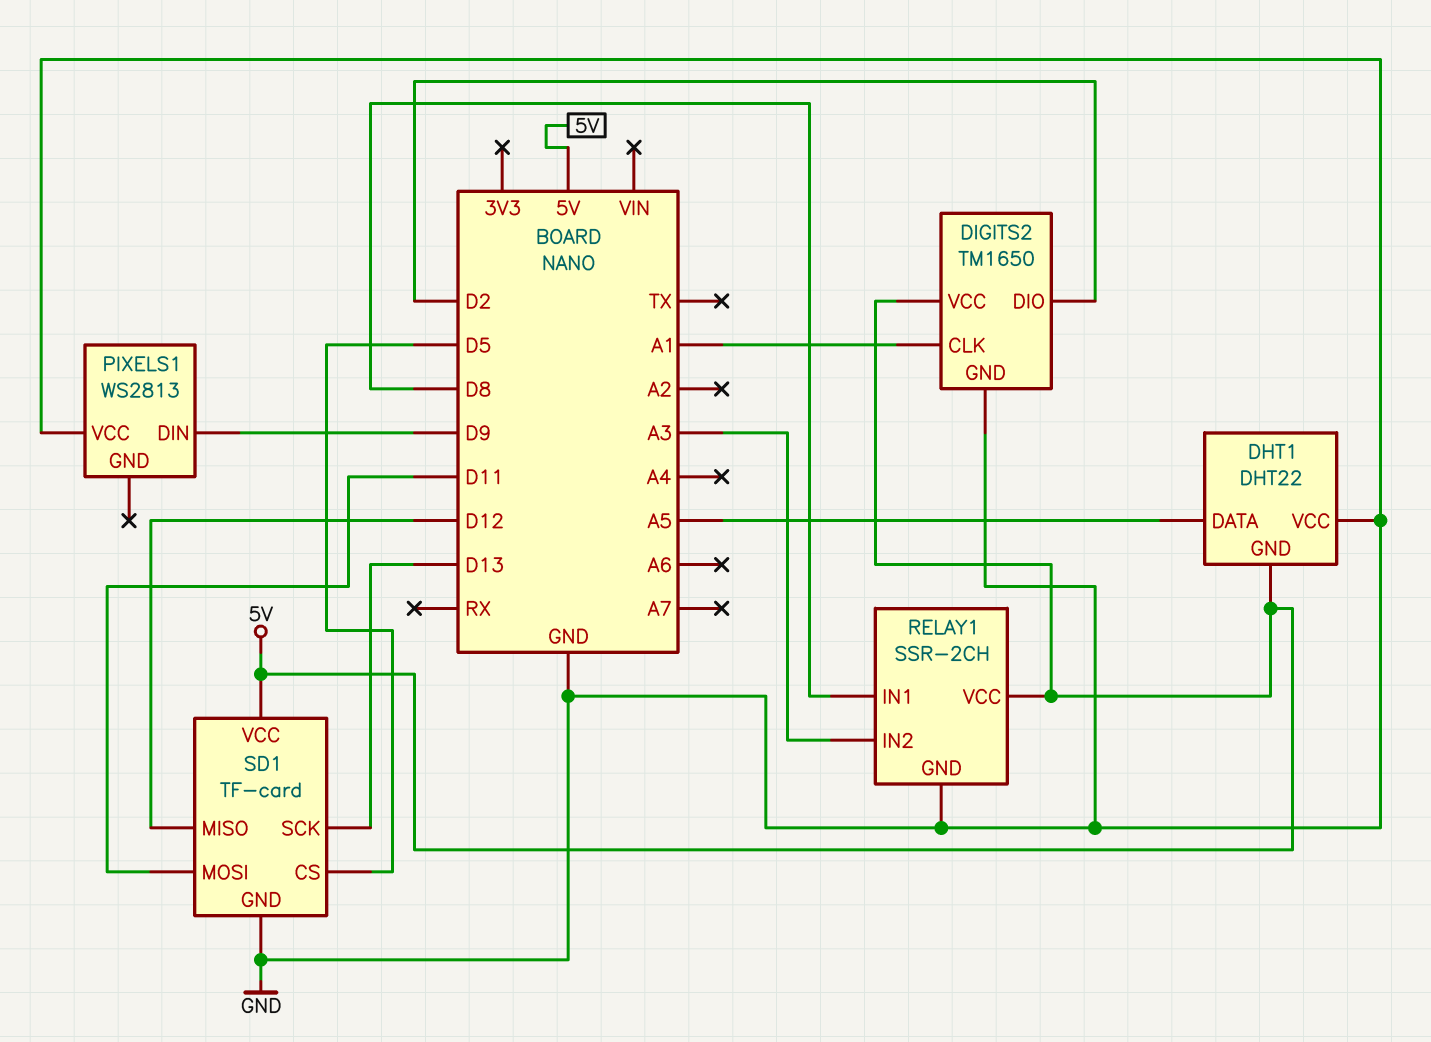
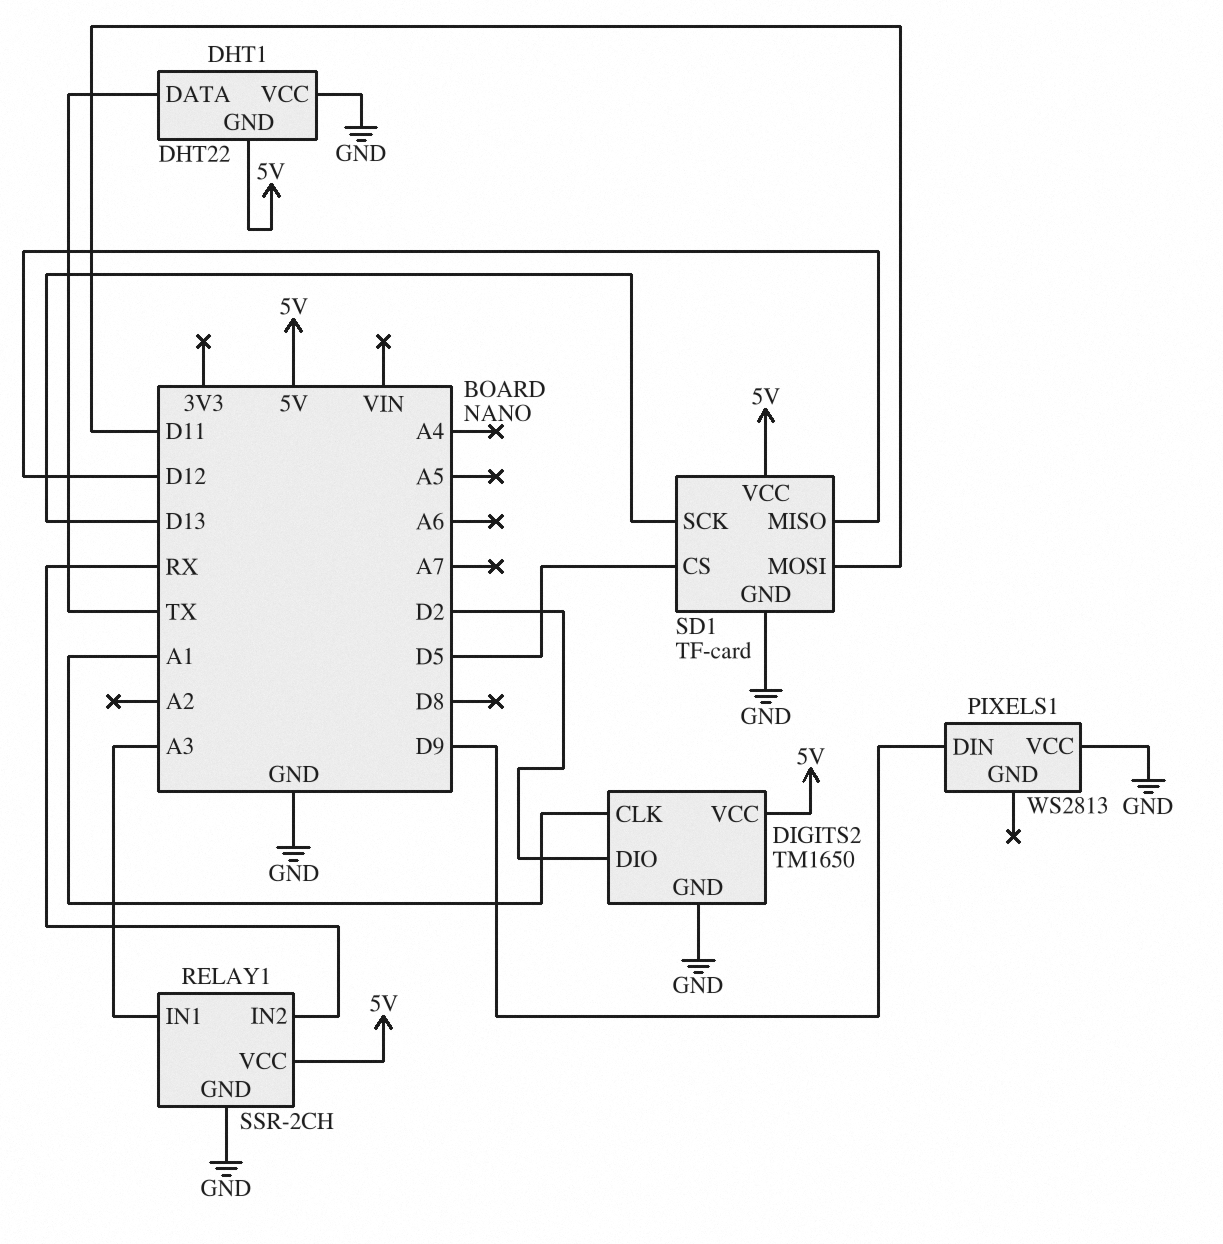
DHT1 pin DATA: A5 -> TX
RELAY1 pin IN1: D8 -> A3
RELAY1 pin IN2: A3 -> RX

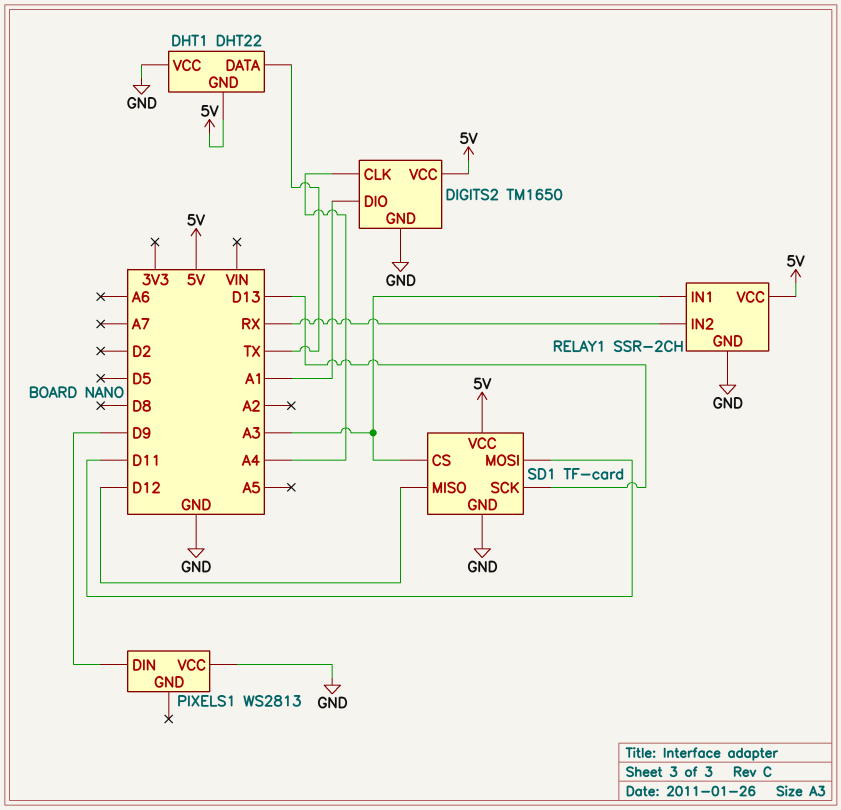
DIGITS2 pin CLK: A1 -> A4
DIGITS2 pin DIO: D2 -> A1
SD1 pin CS: D5 -> A3

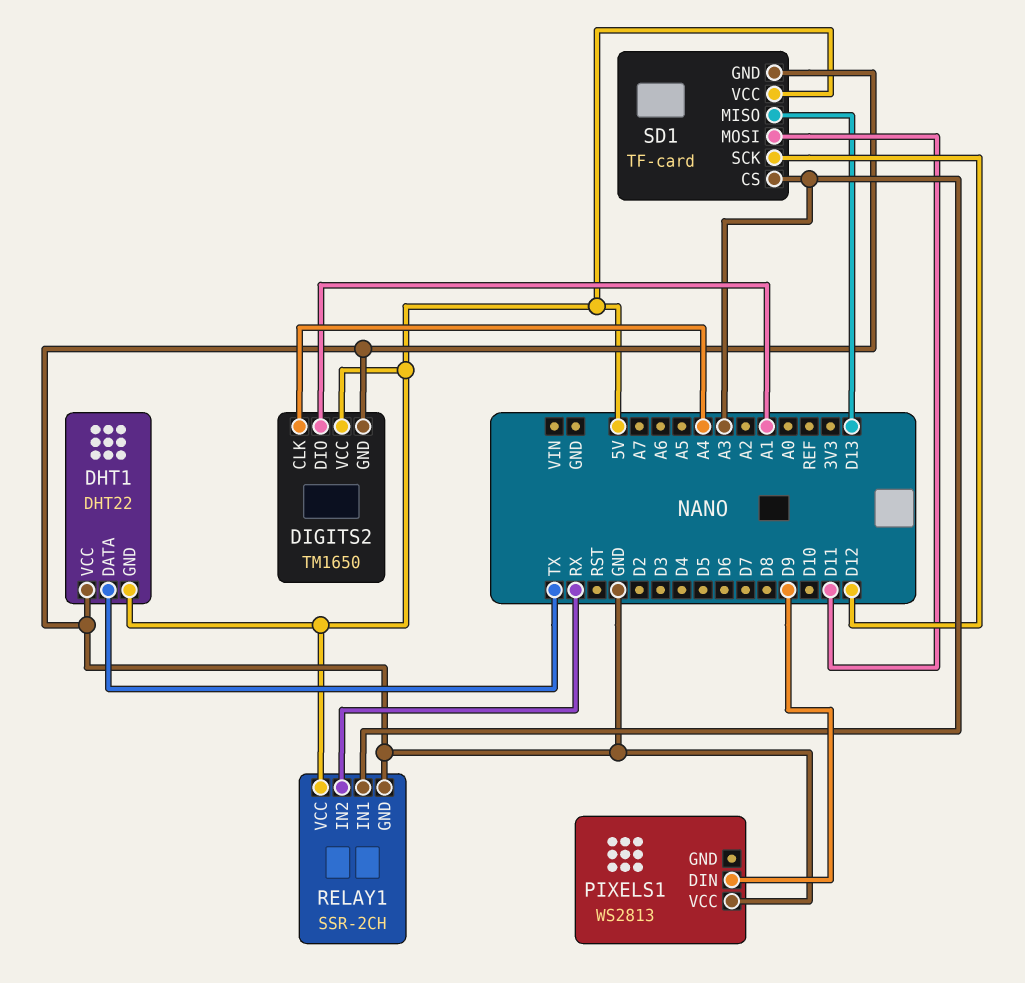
SD1 pin MISO: D12 -> D13
SD1 pin SCK: D13 -> D12

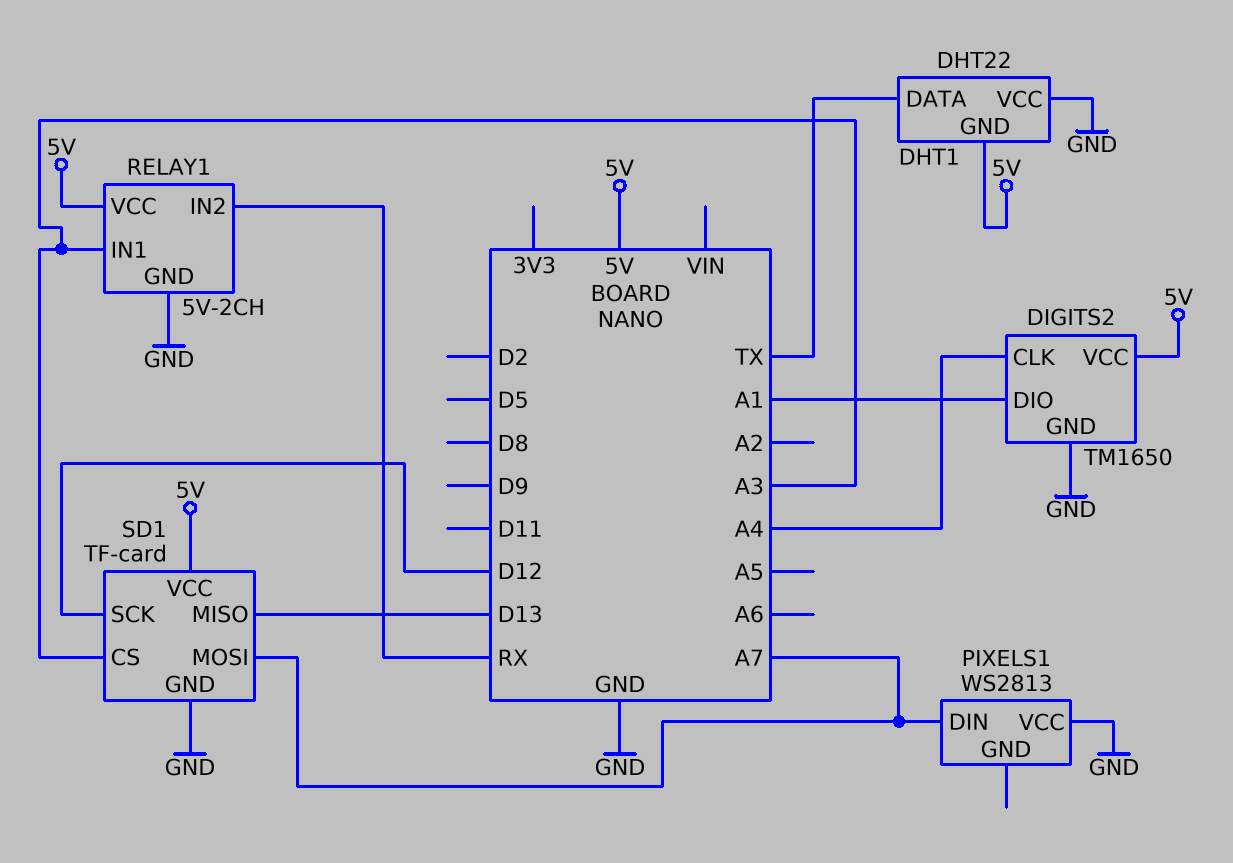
PIXELS1 pin DIN: D9 -> A7
RELAY1: SSR-2CH -> 5V-2CH
SD1 pin MOSI: D11 -> A7

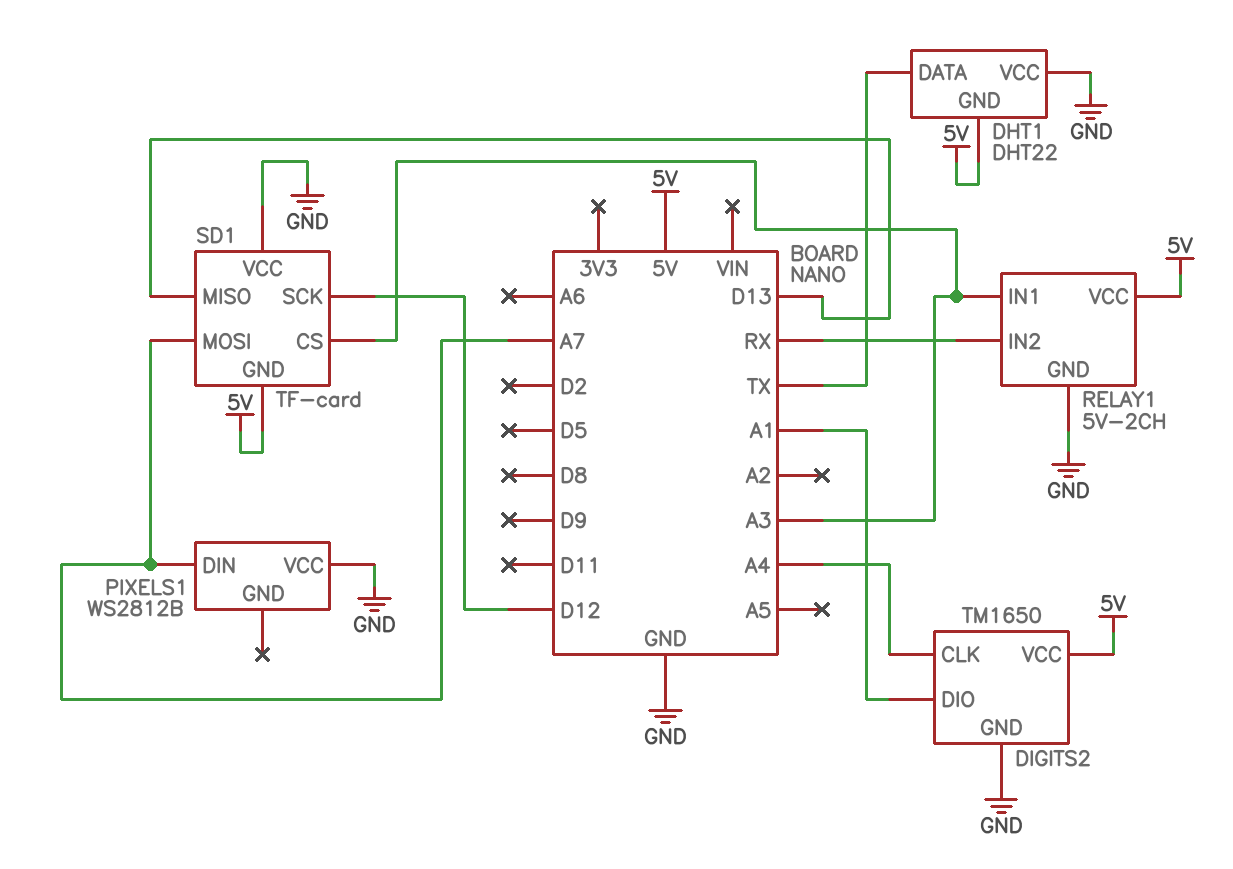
PIXELS1: WS2813 -> WS2812B
SD1 pin GND: GND -> 5V
SD1 pin VCC: 5V -> GND

